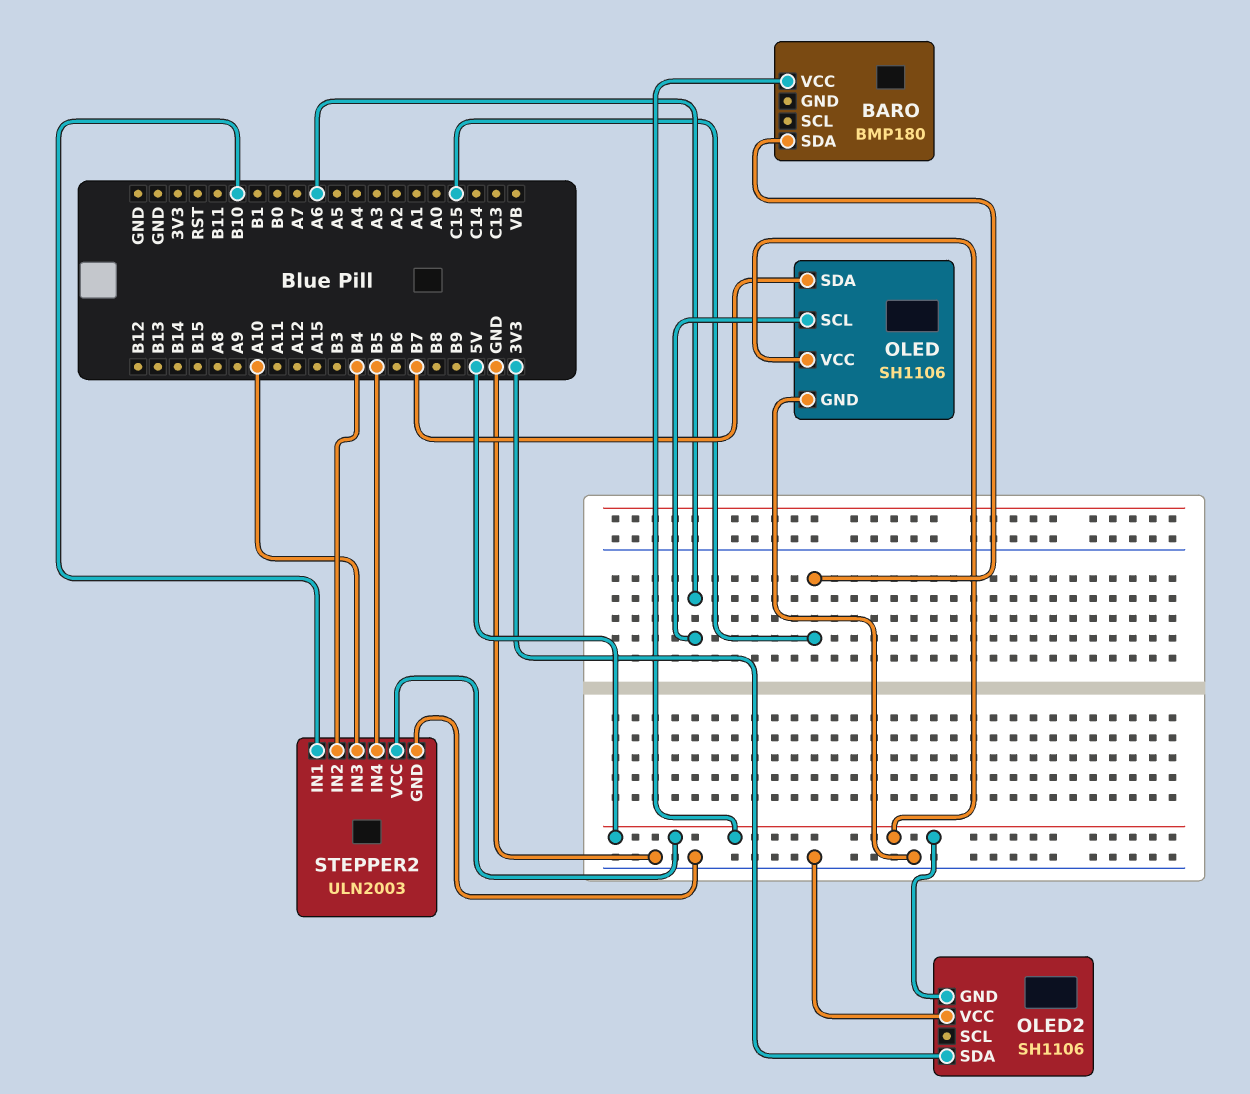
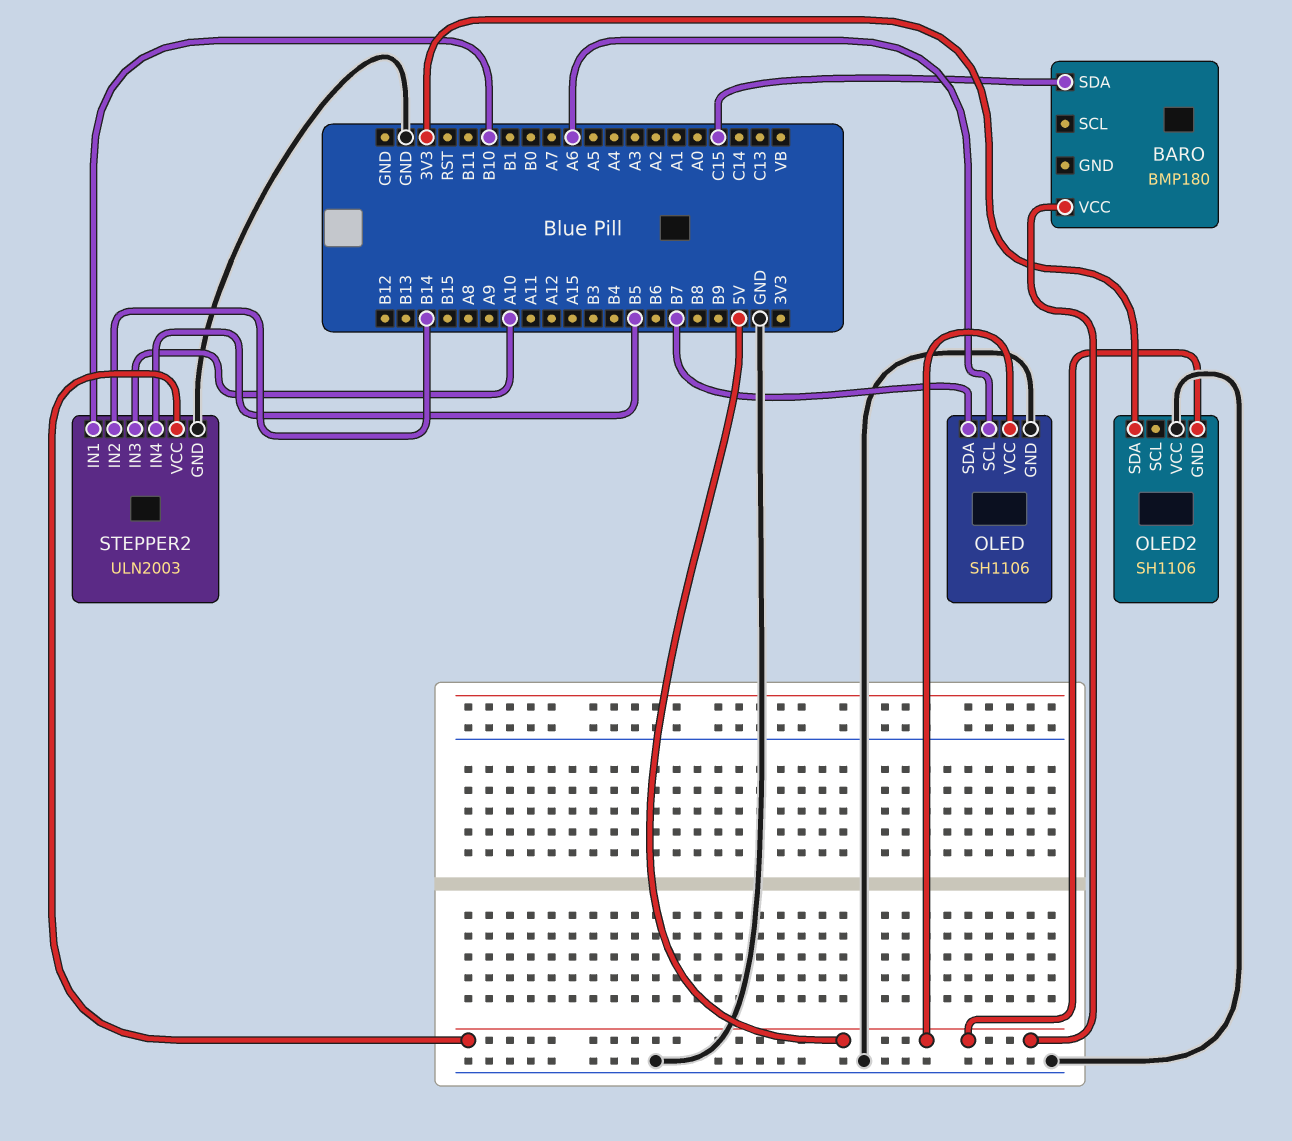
STEPPER2 pin IN2: B4 -> B14

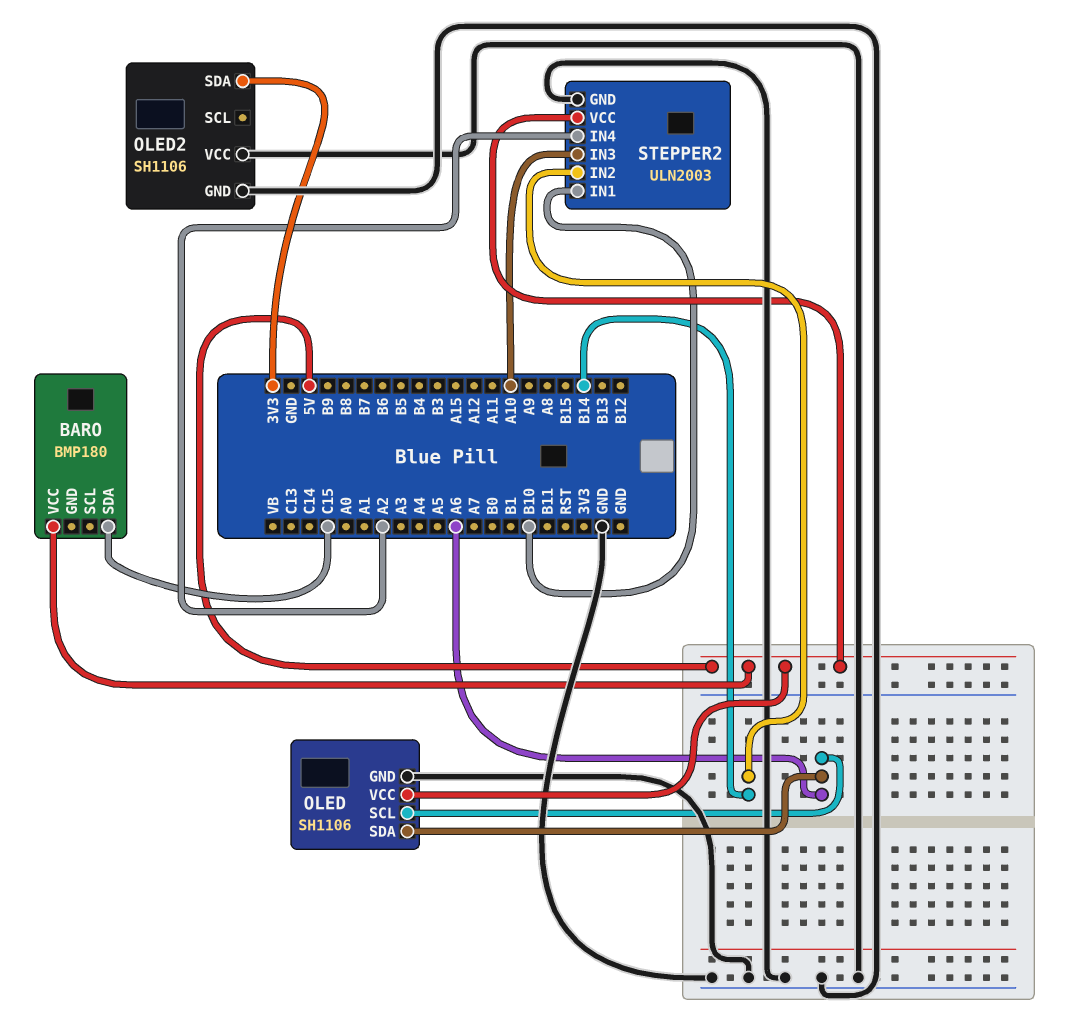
OLED pin SDA: B7 -> A6
OLED2 pin GND: 5V -> GND
STEPPER2 pin IN4: B5 -> A2

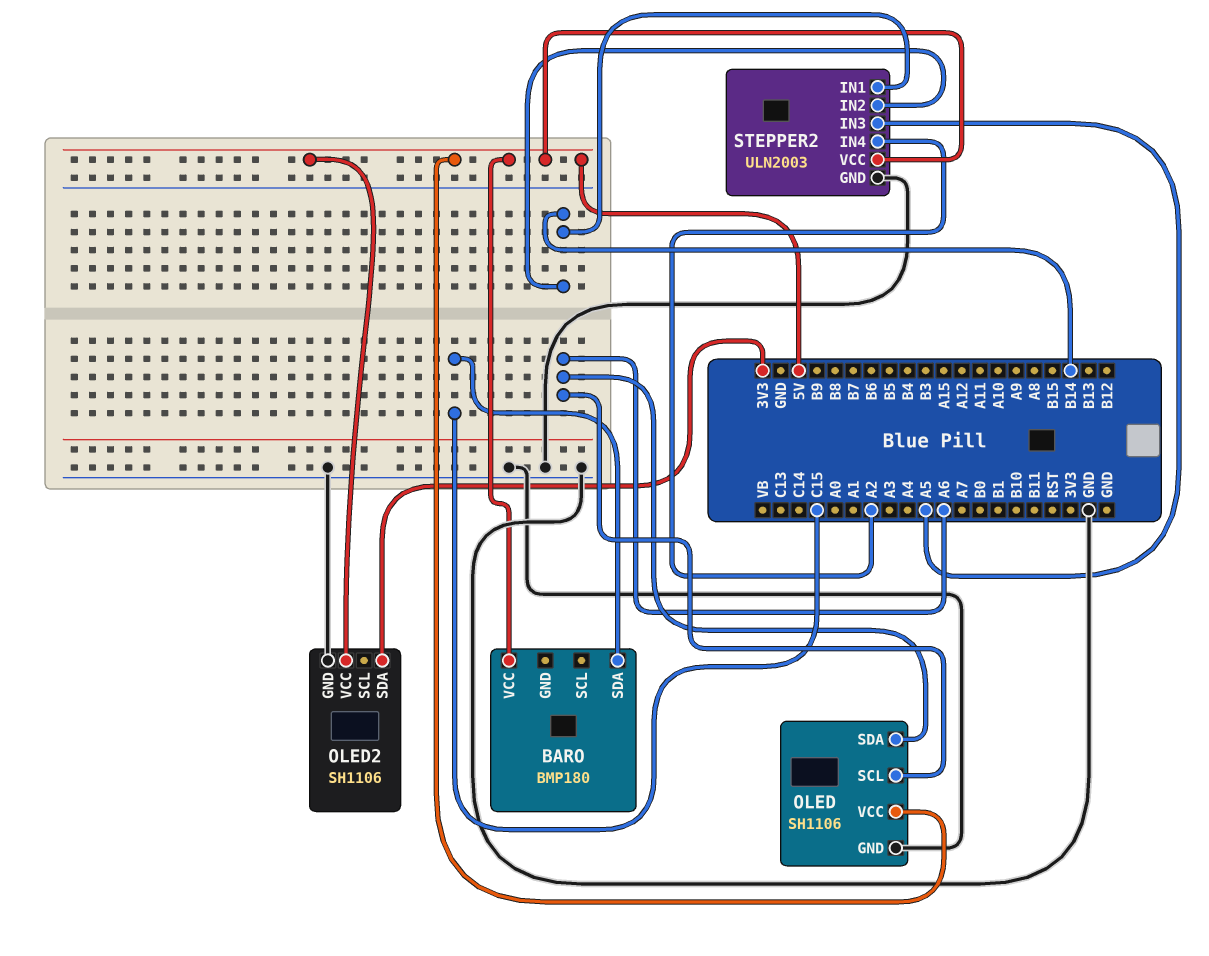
OLED2 pin VCC: GND -> 5V
STEPPER2 pin IN1: B10 -> B14
STEPPER2 pin IN3: A10 -> A5

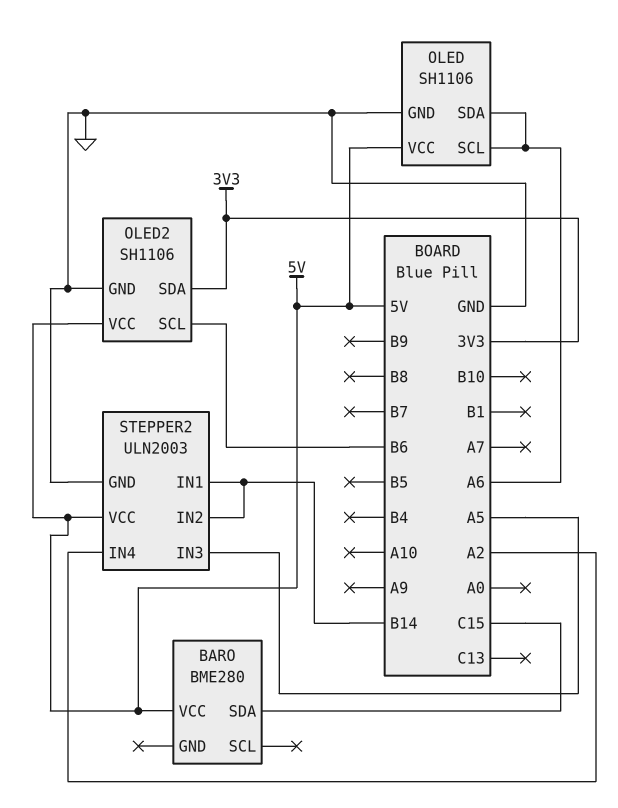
BARO: BMP180 -> BME280
OLED2 pin SCL: none -> B6

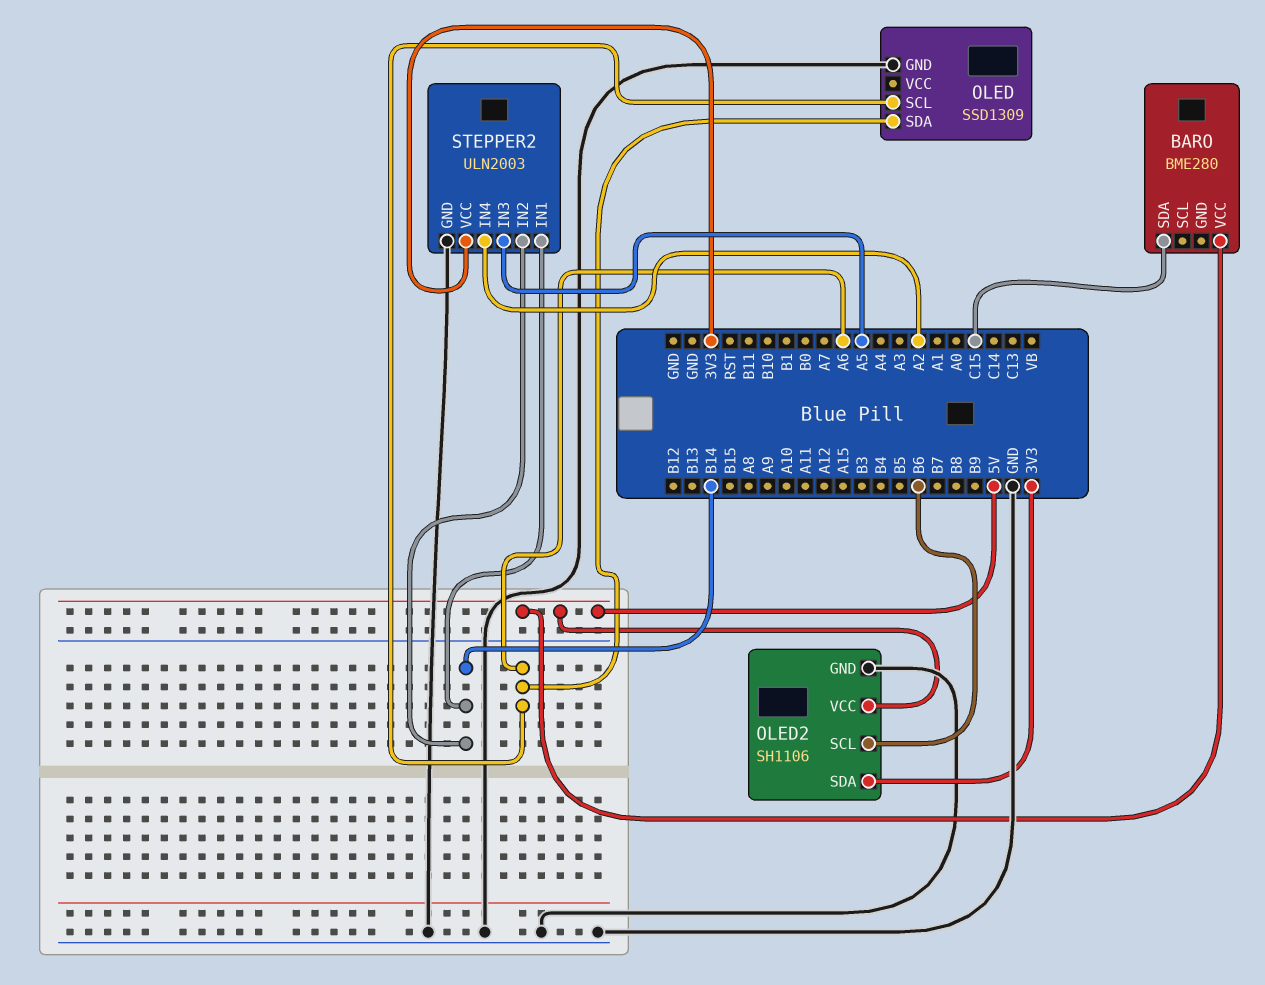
OLED: SH1106 -> SSD1309
OLED pin VCC: 5V -> none
STEPPER2 pin VCC: 5V -> 3V3

